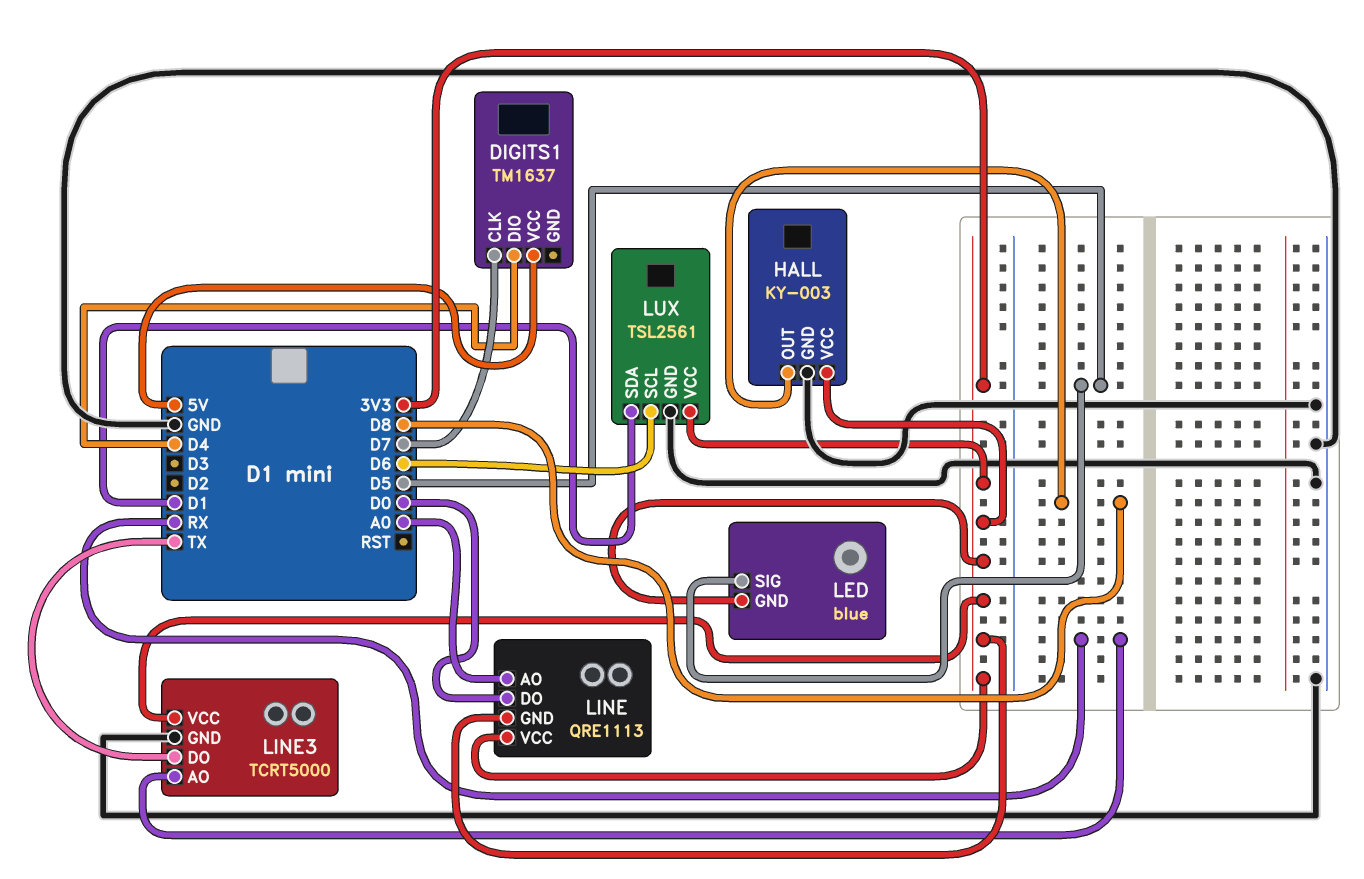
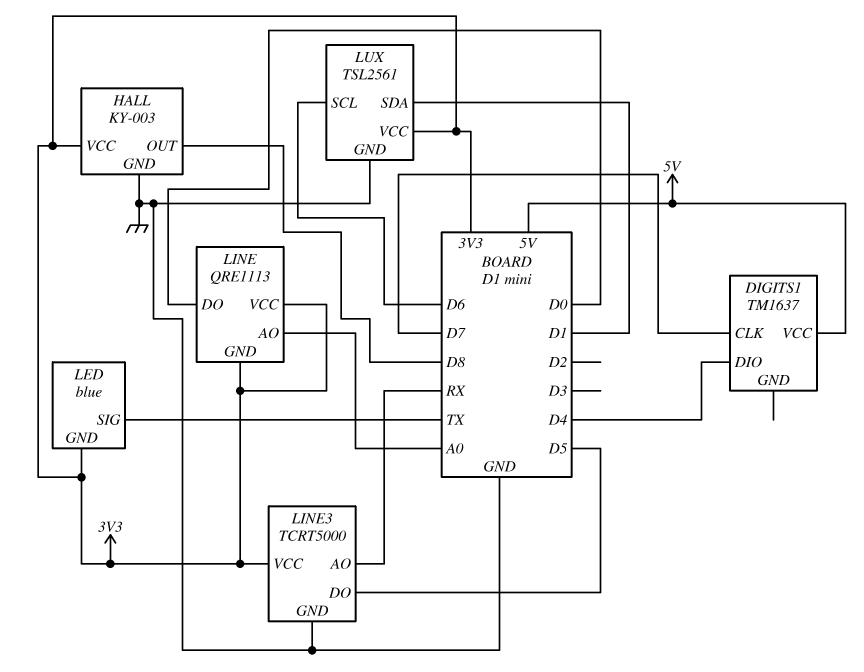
LED pin SIG: D5 -> TX
LINE3 pin DO: TX -> D5

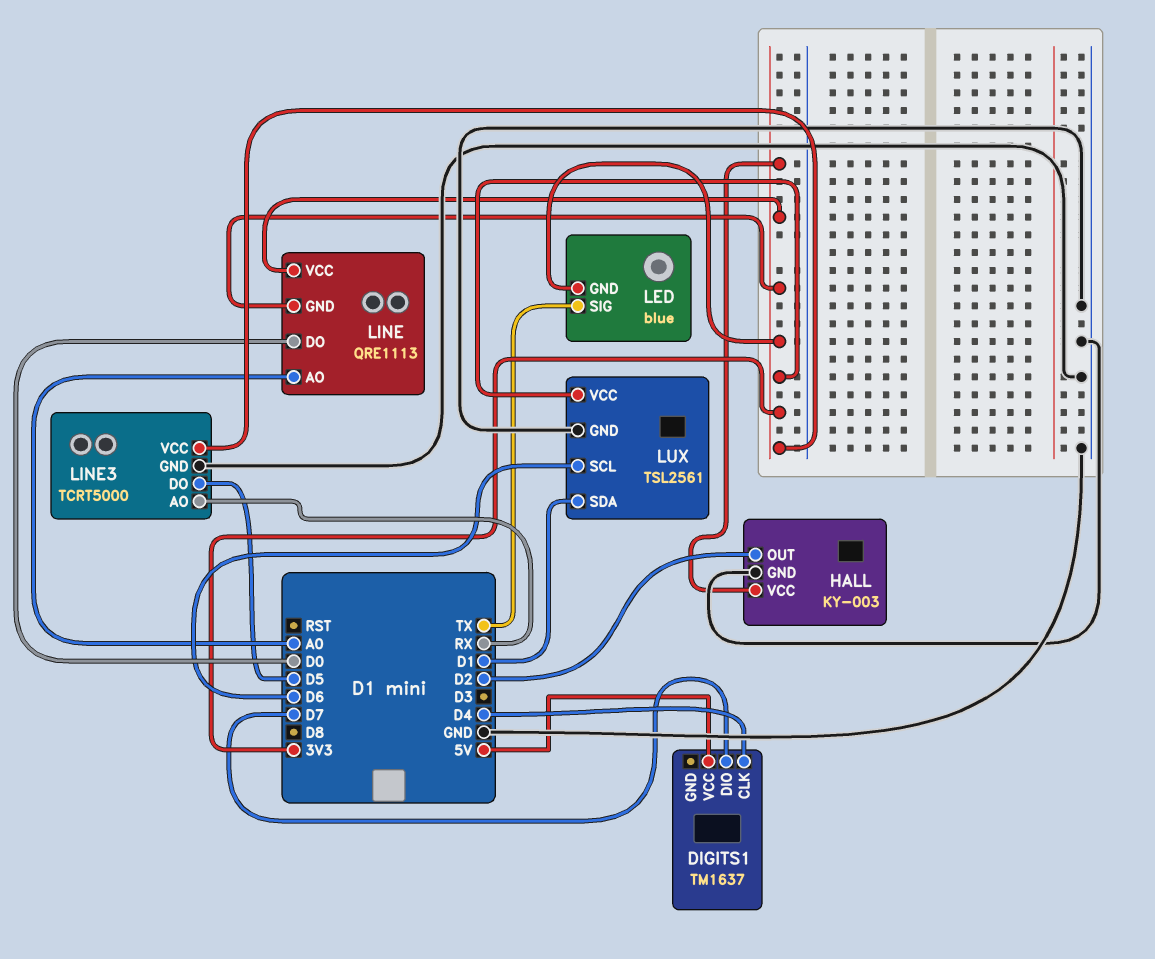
DIGITS1 pin CLK: D7 -> D4
DIGITS1 pin DIO: D4 -> D7
HALL pin OUT: D8 -> D2

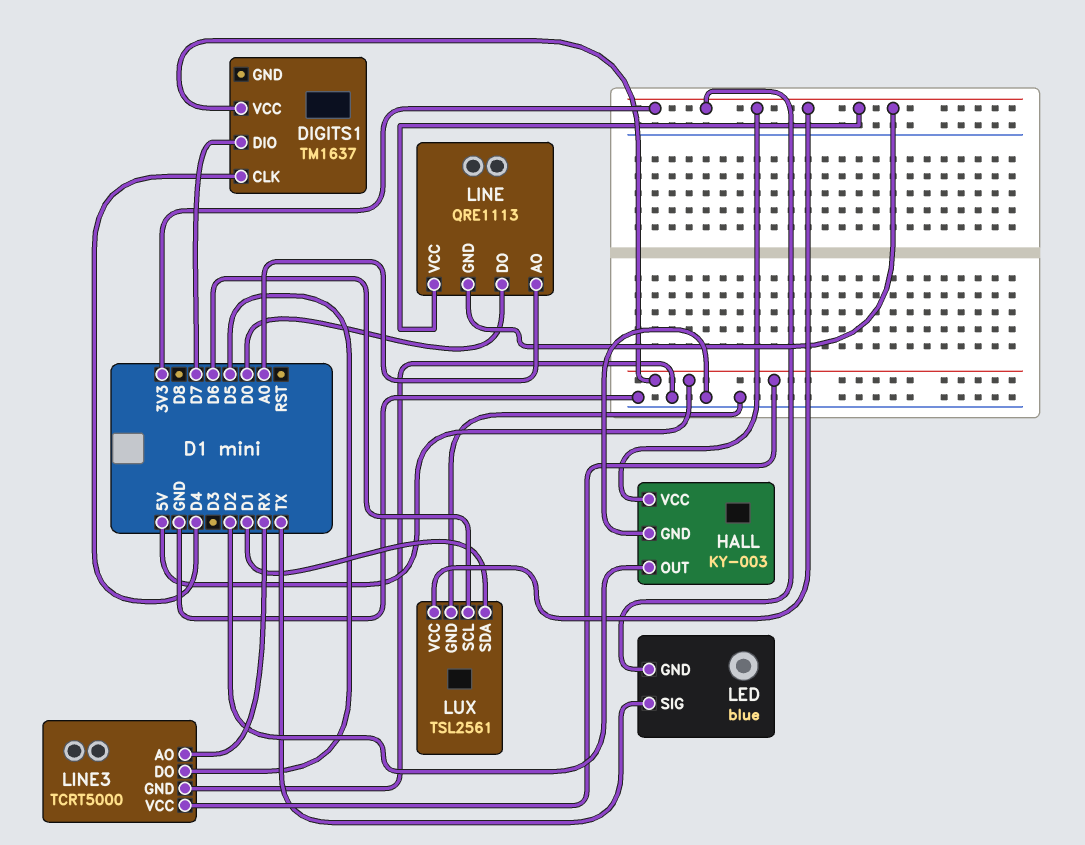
LINE3 pin VCC: 3V3 -> 5V

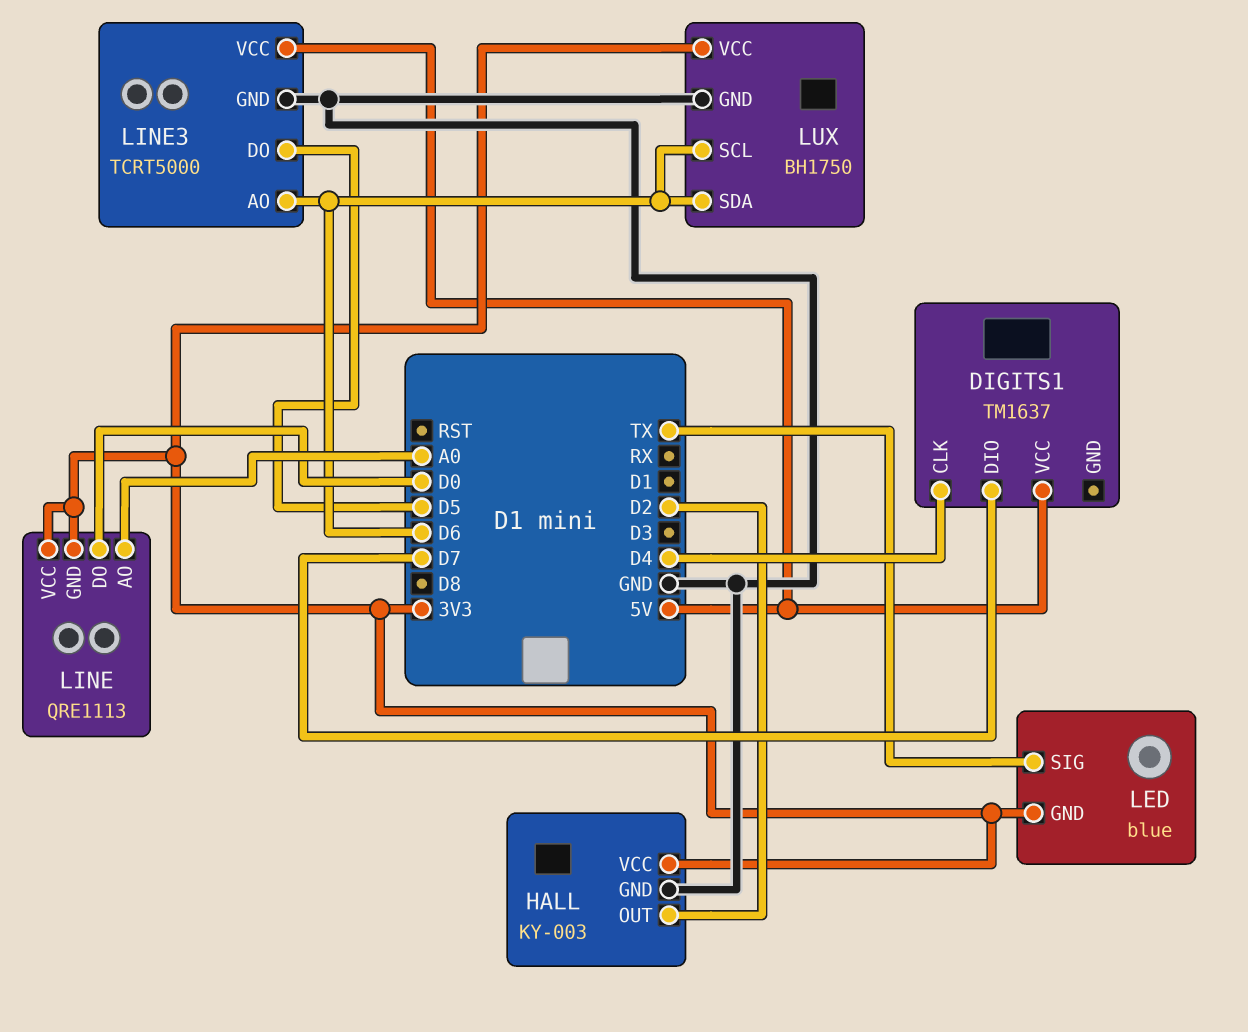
LINE3 pin AO: RX -> D6
LUX: TSL2561 -> BH1750
LUX pin SDA: D1 -> D6

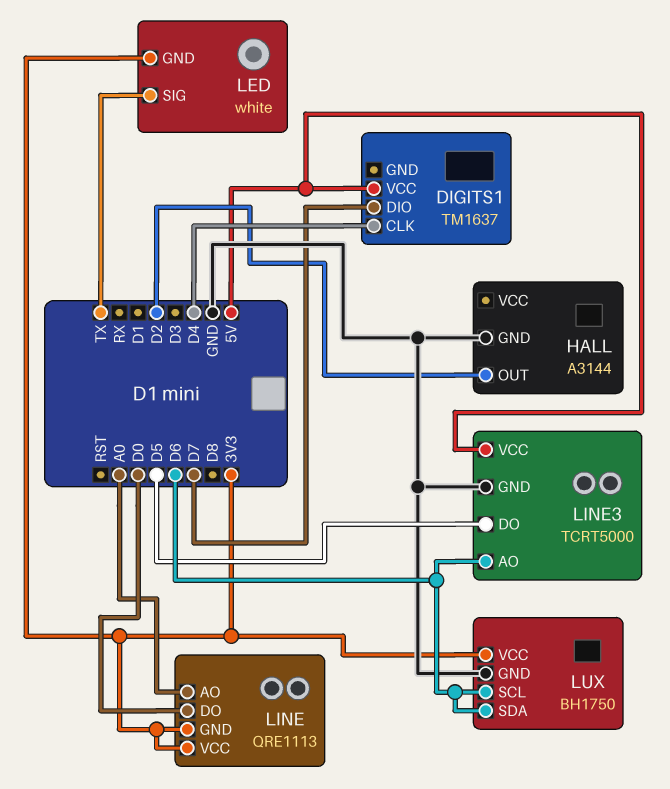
HALL: KY-003 -> A3144
HALL pin VCC: 3V3 -> none
LED: blue -> white

